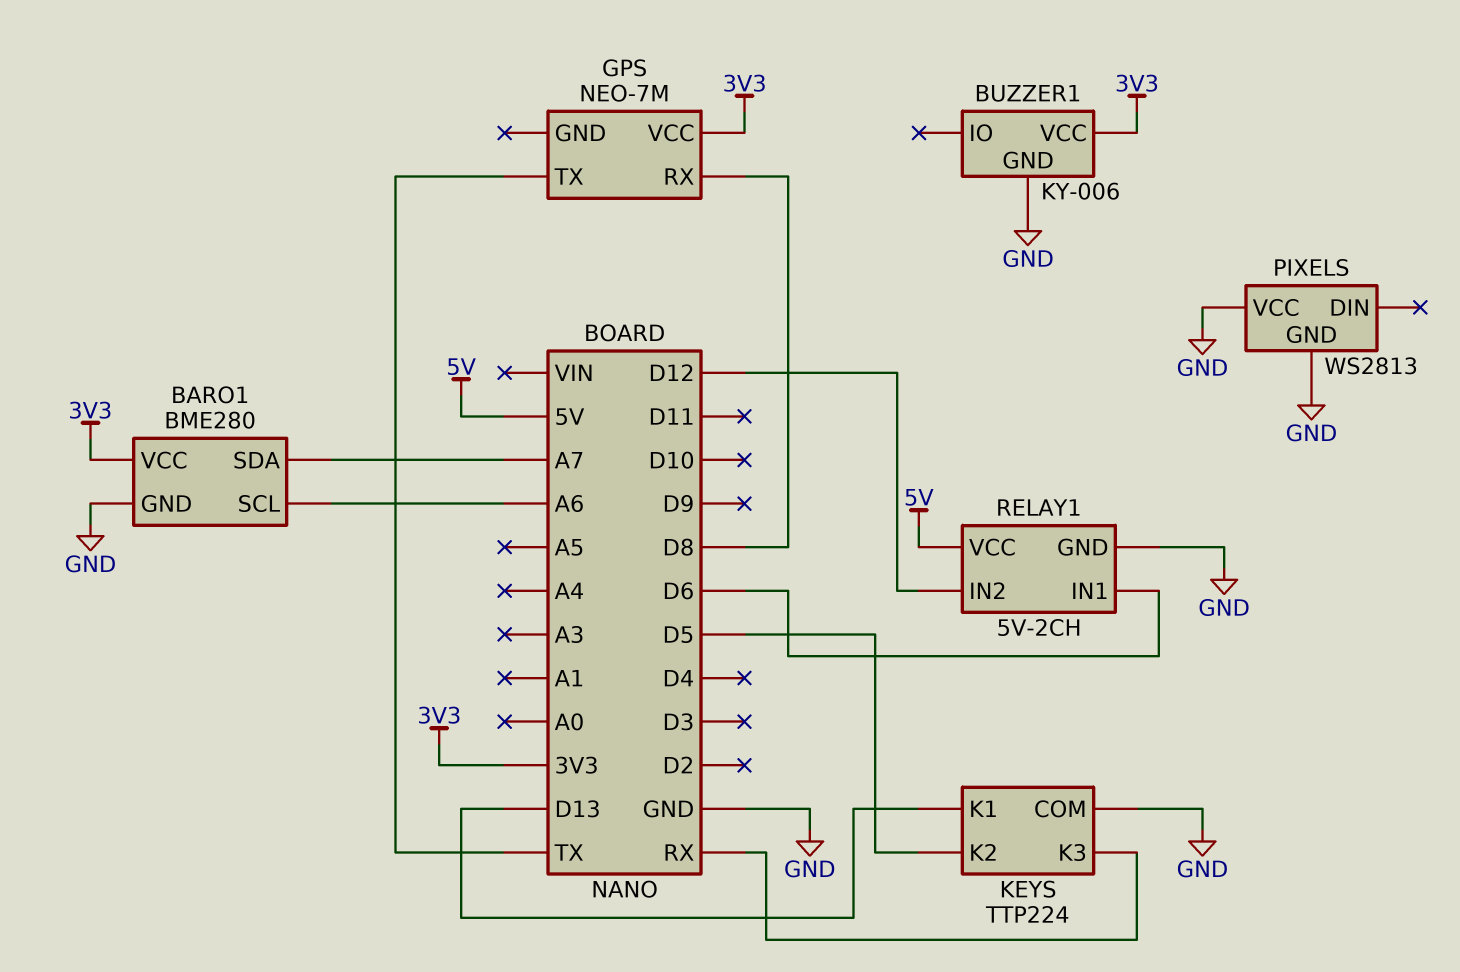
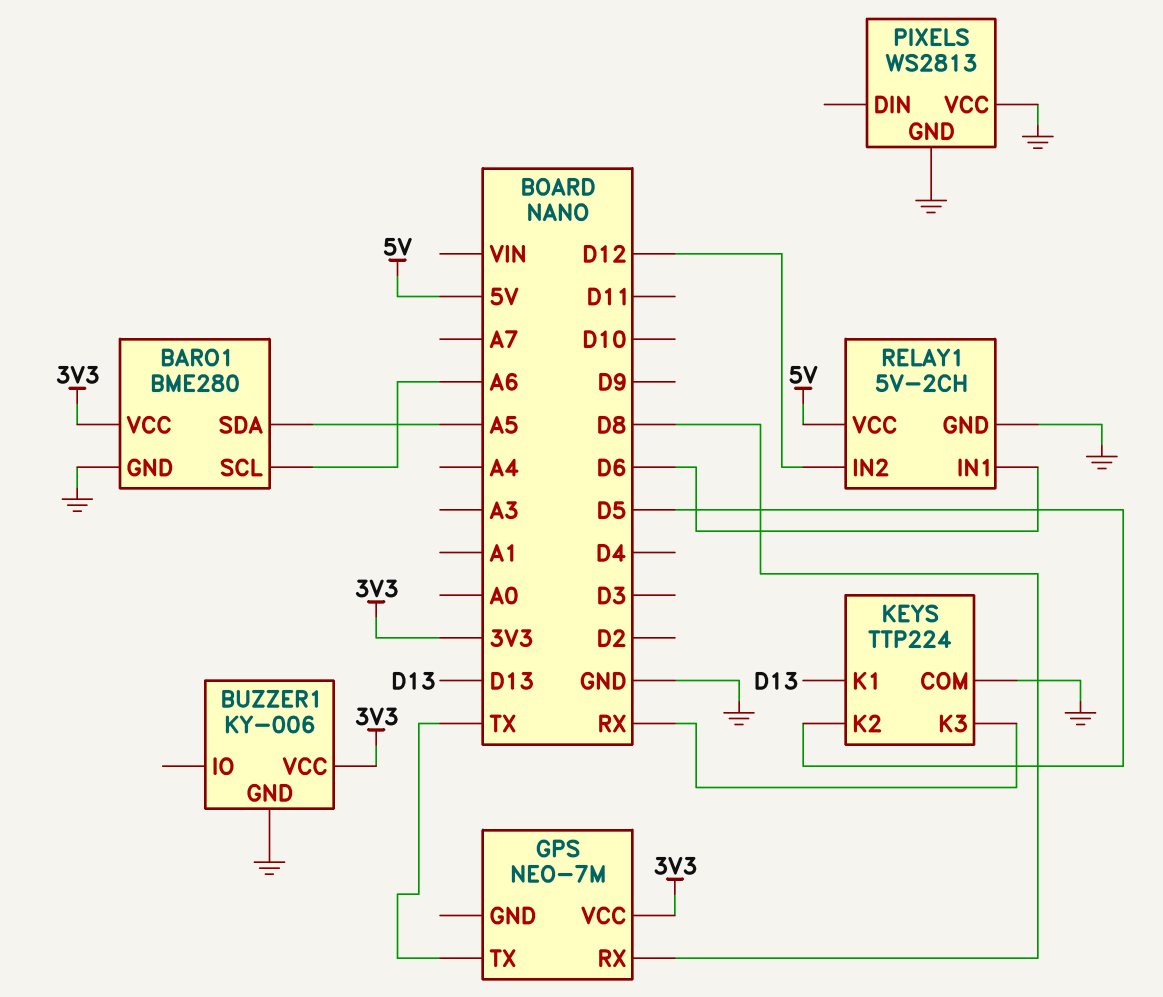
BARO1 pin SDA: A7 -> A5

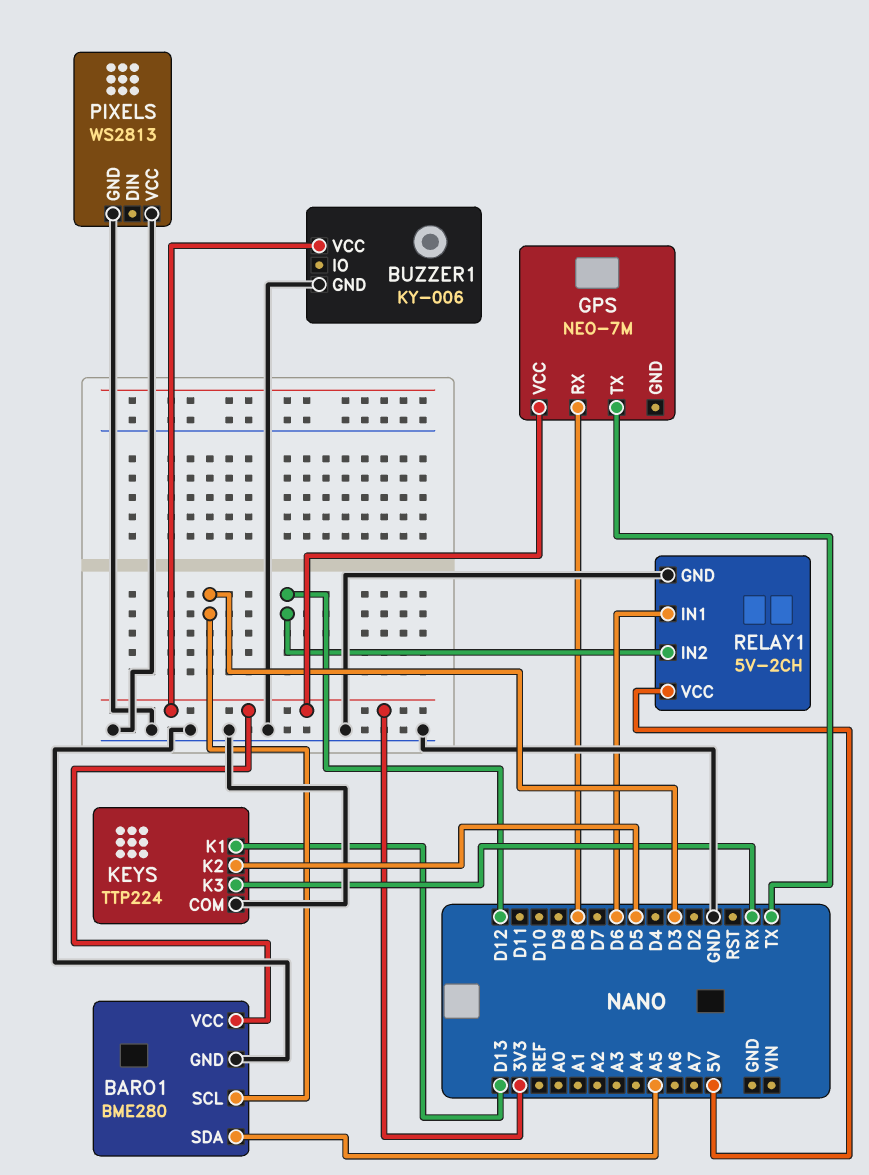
BARO1 pin SCL: A6 -> D3

